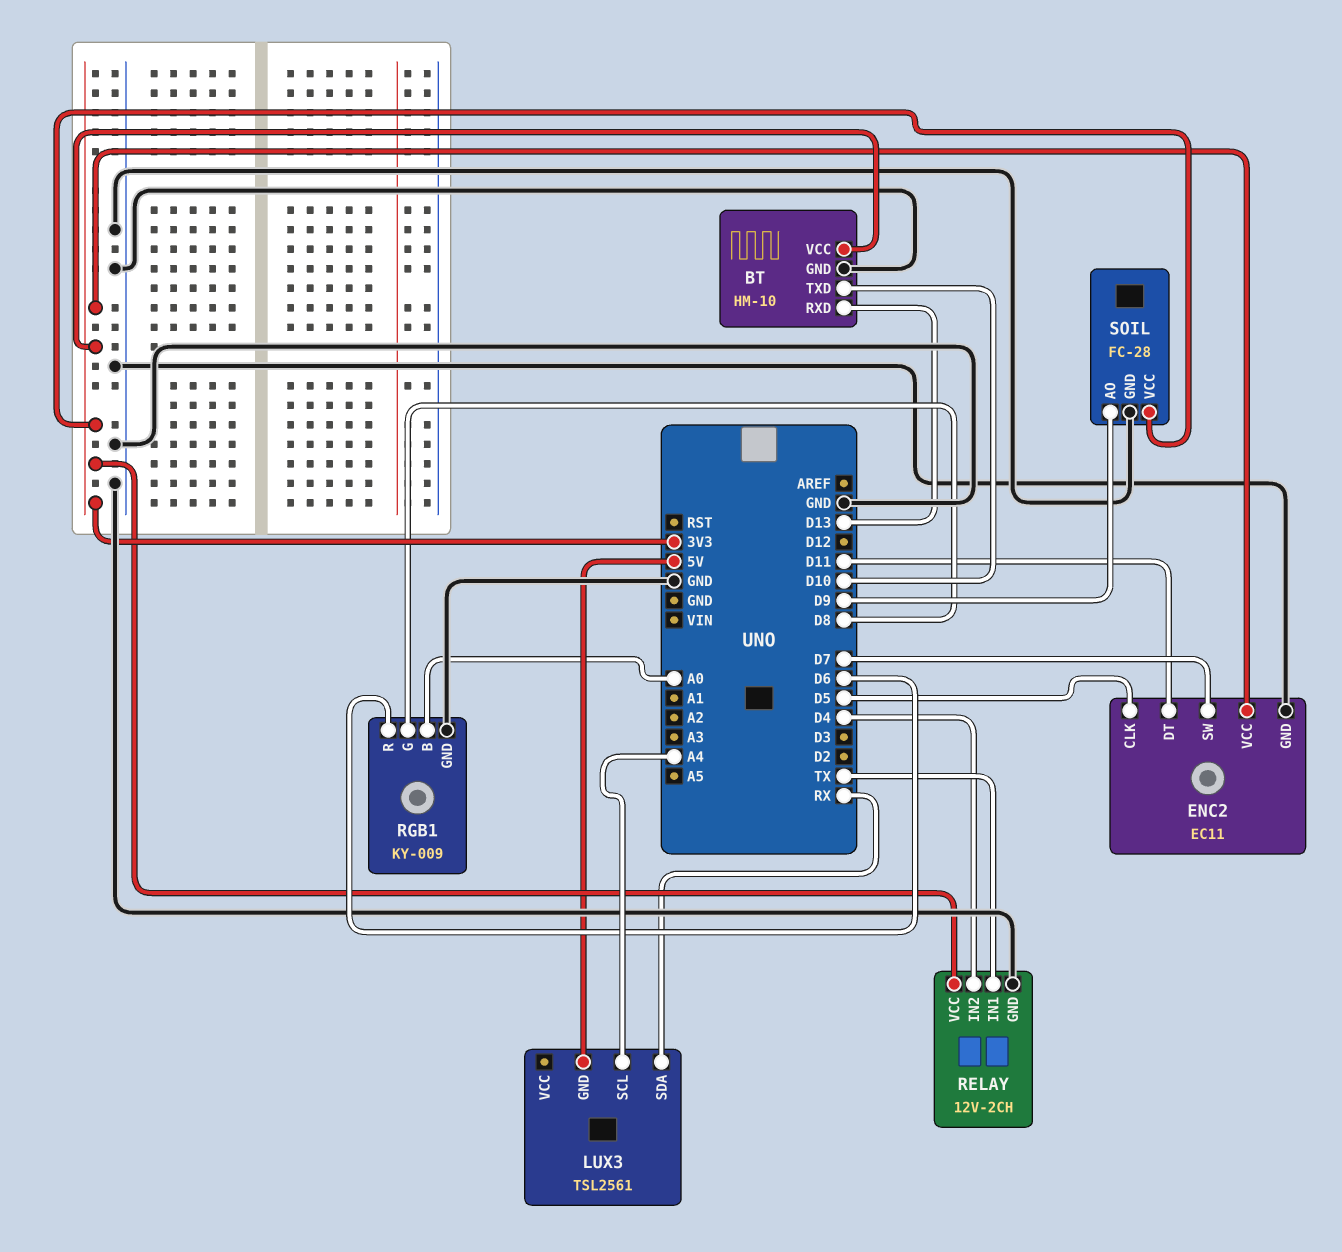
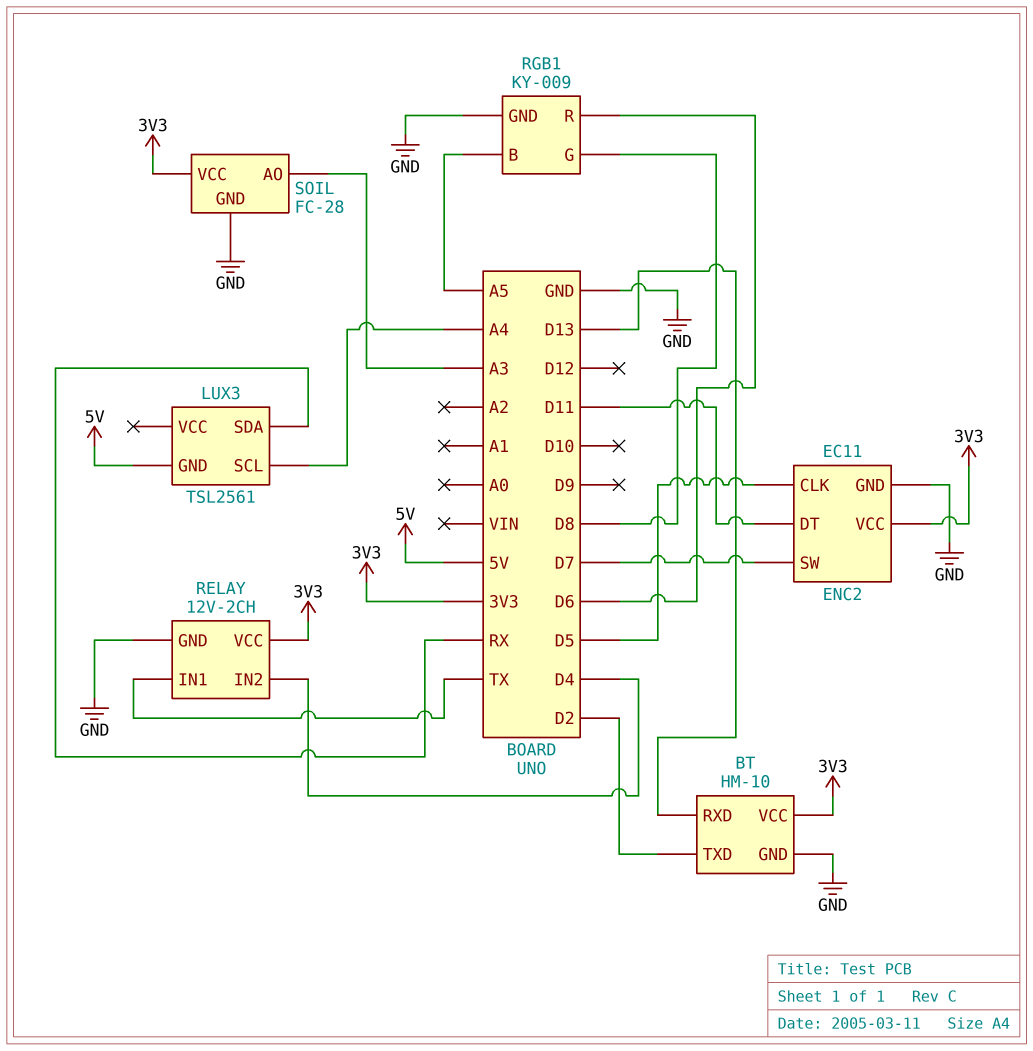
BT pin TXD: D10 -> D2
RGB1 pin B: A0 -> A5
SOIL pin AO: D9 -> A3

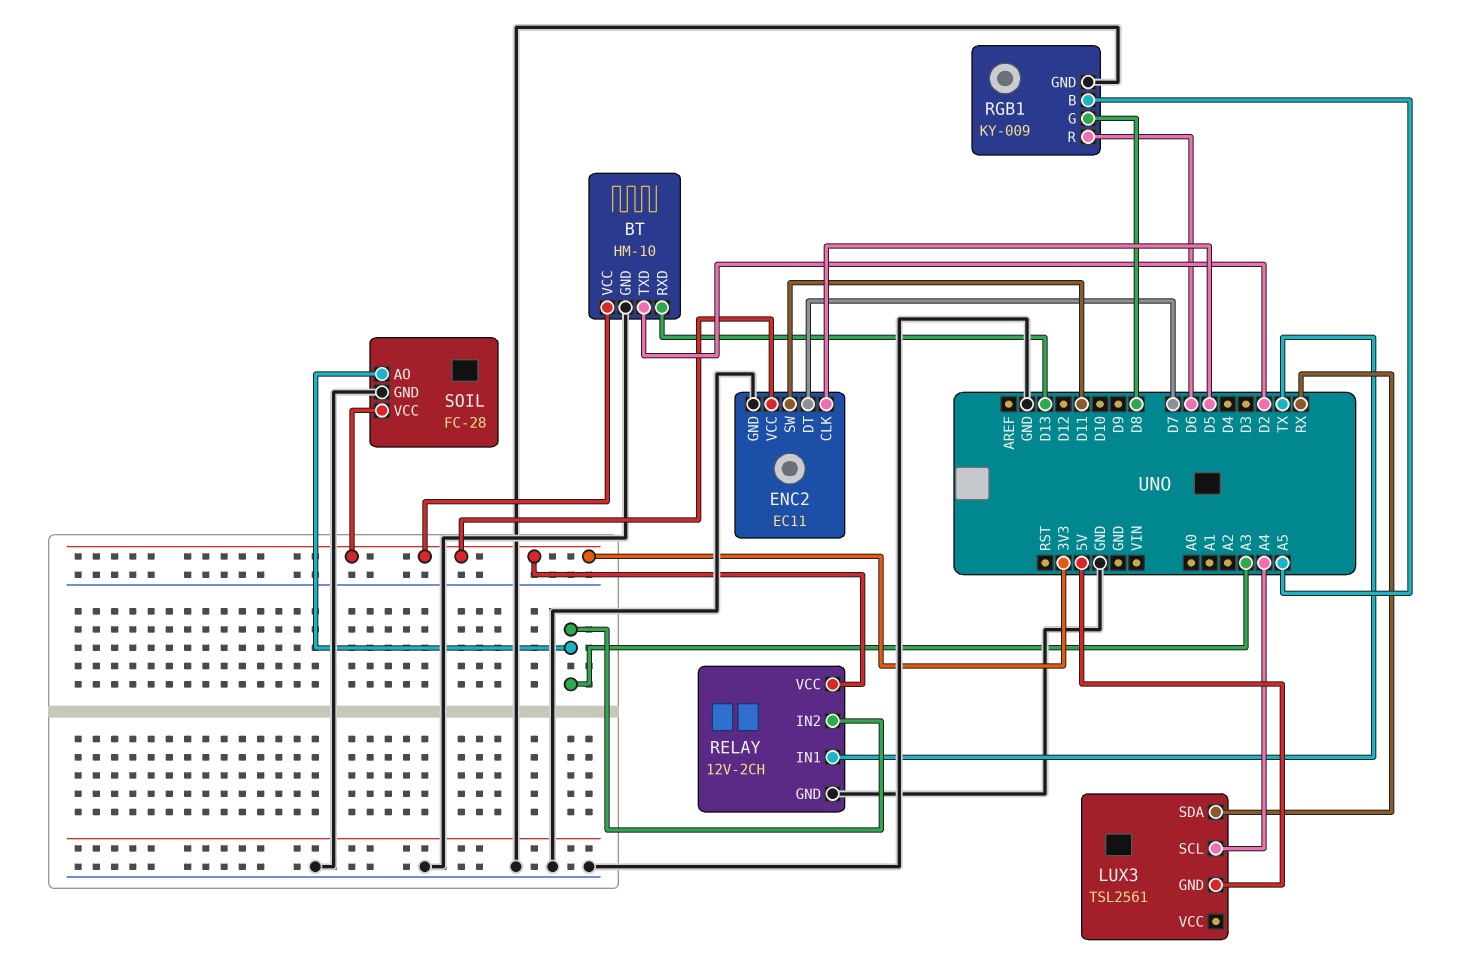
ENC2 pin DT: D11 -> D7
ENC2 pin SW: D7 -> D11
RELAY pin IN2: D4 -> A3

